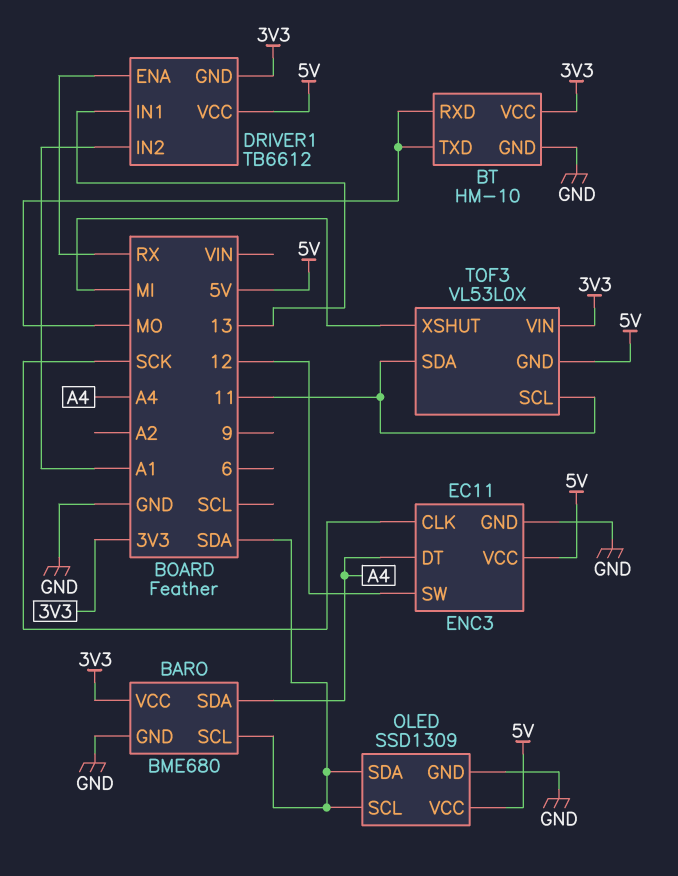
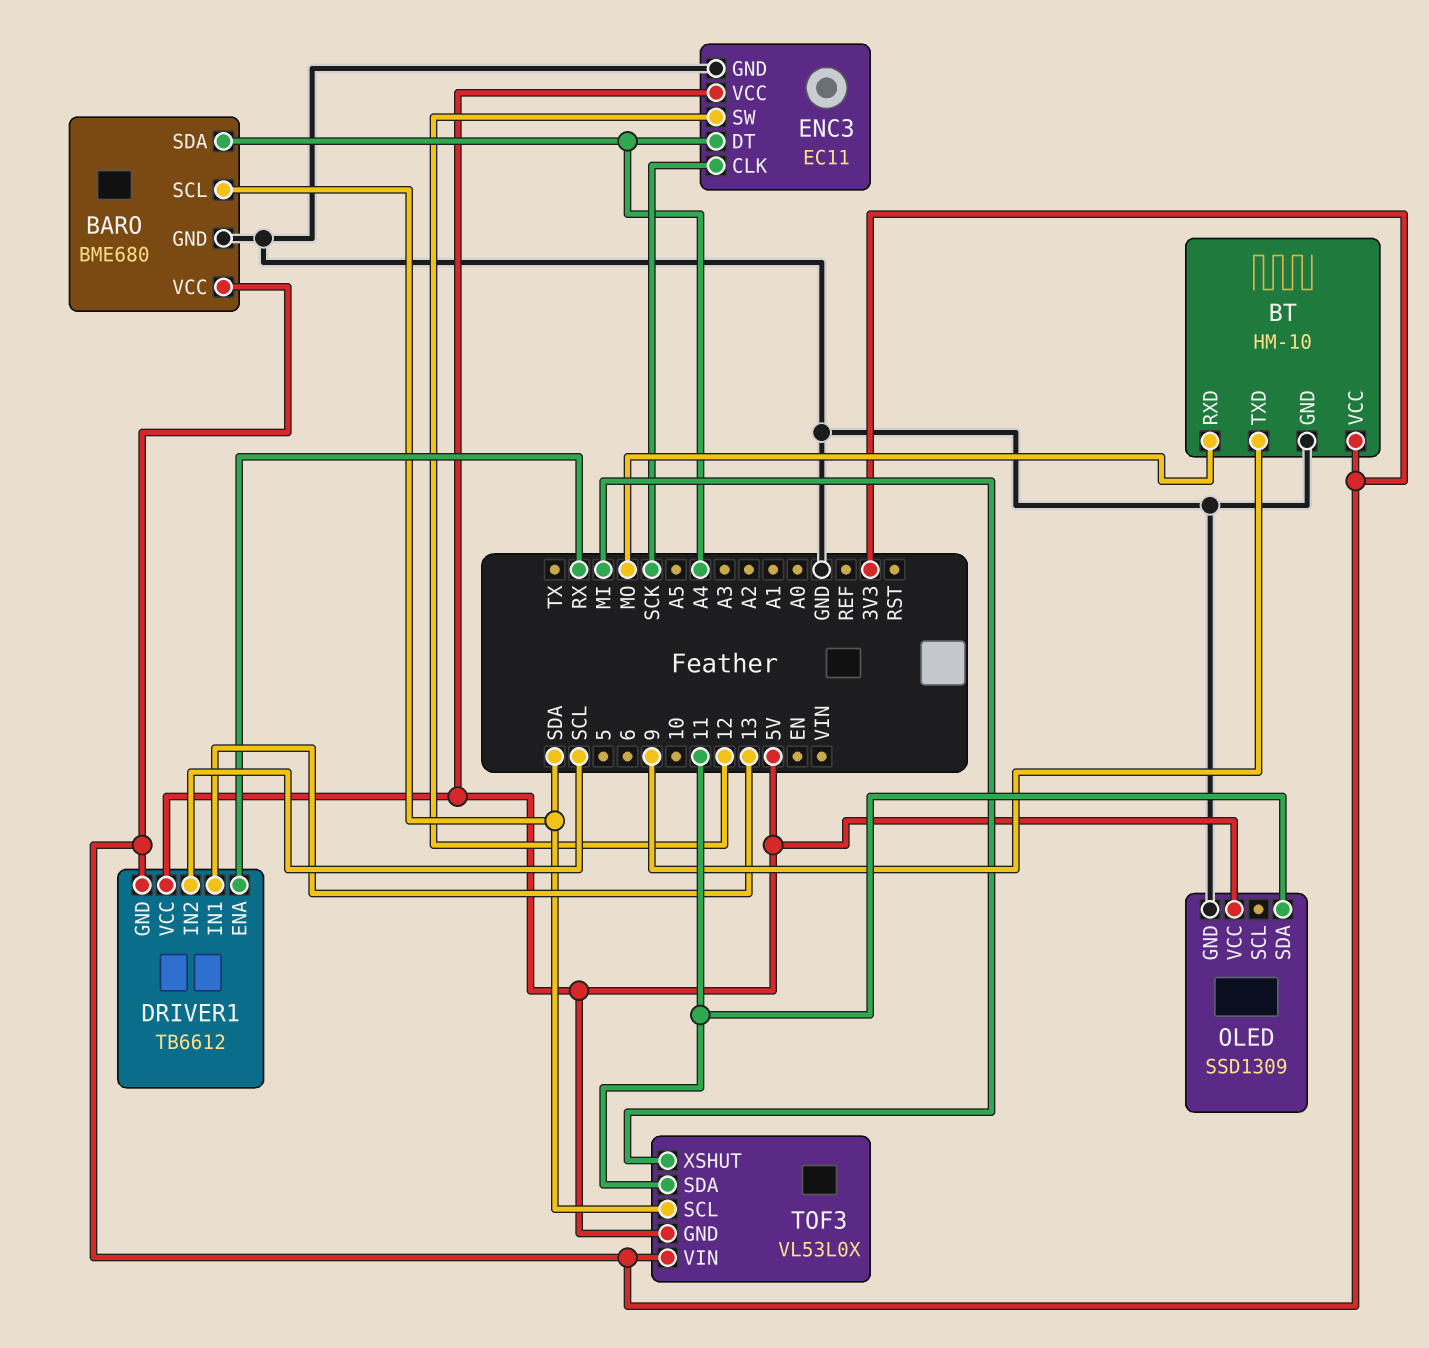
BT pin TXD: MO -> 9
DRIVER1 pin IN2: A1 -> SCL
OLED pin SCL: SDA -> none
OLED pin SDA: SDA -> 11
TOF3 pin SCL: 11 -> SDA

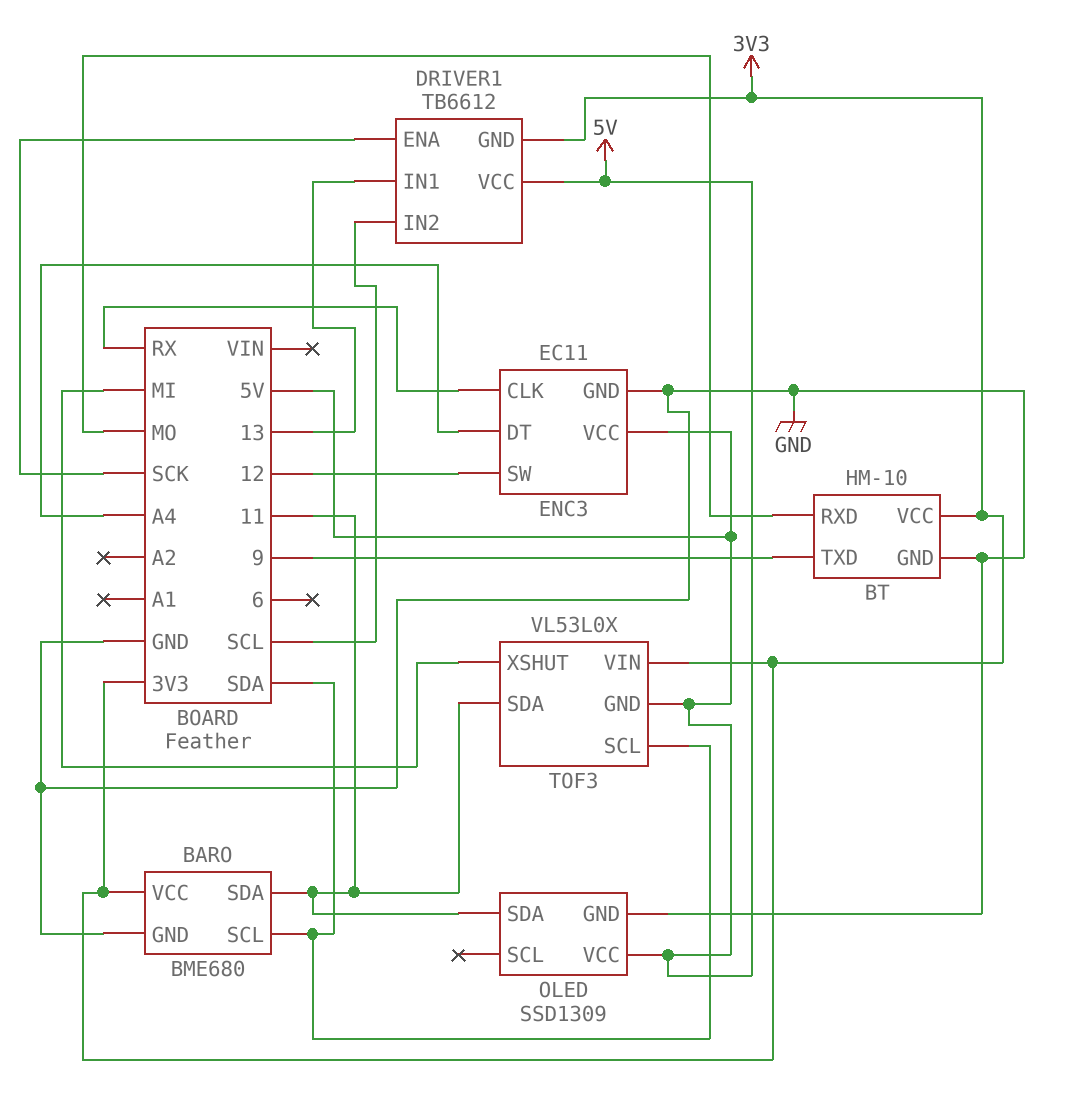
BARO pin SDA: A4 -> 11
DRIVER1 pin ENA: RX -> SCK
ENC3 pin CLK: SCK -> RX

